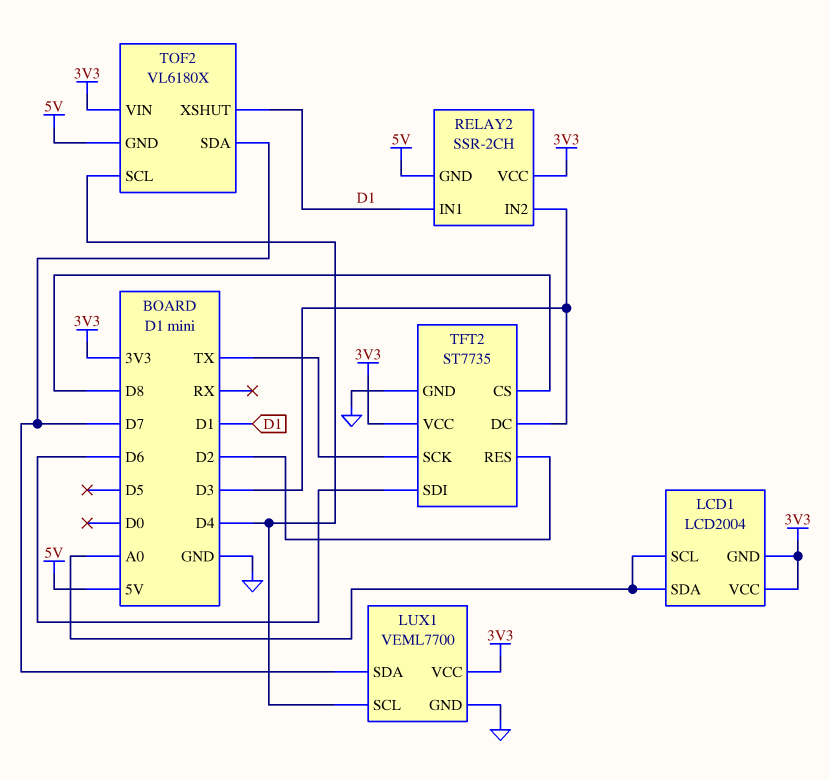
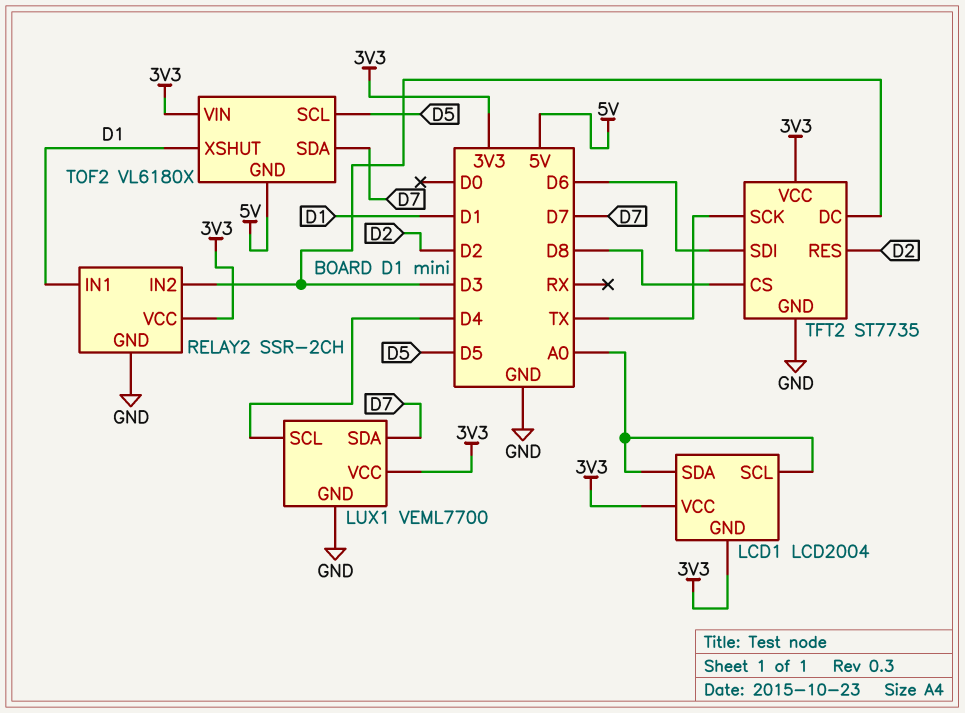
RELAY2 pin GND: 5V -> GND
TOF2 pin SCL: D4 -> D5

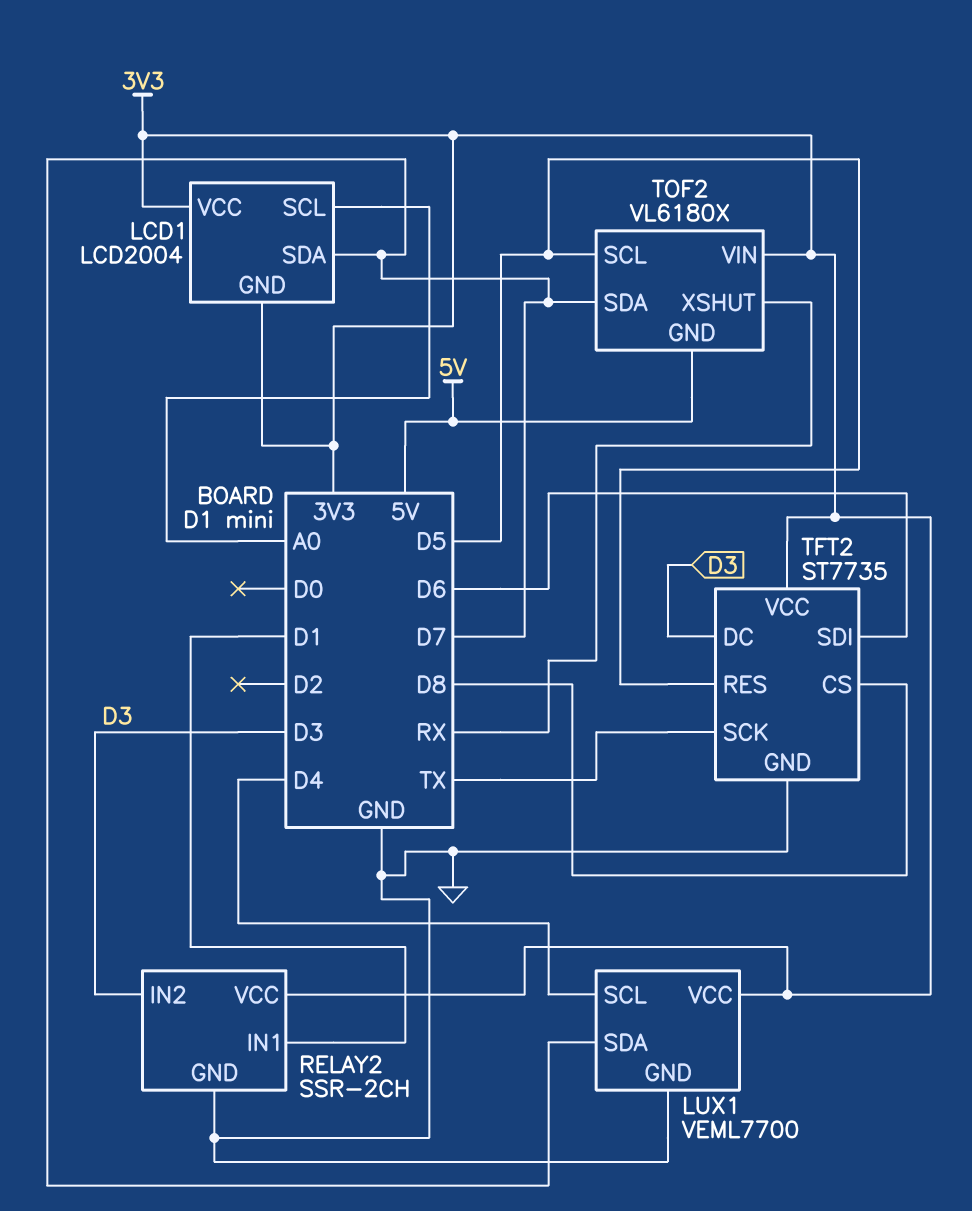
LCD1 pin SDA: A0 -> D7
TFT2 pin RES: D2 -> D5
TOF2 pin XSHUT: D1 -> RX

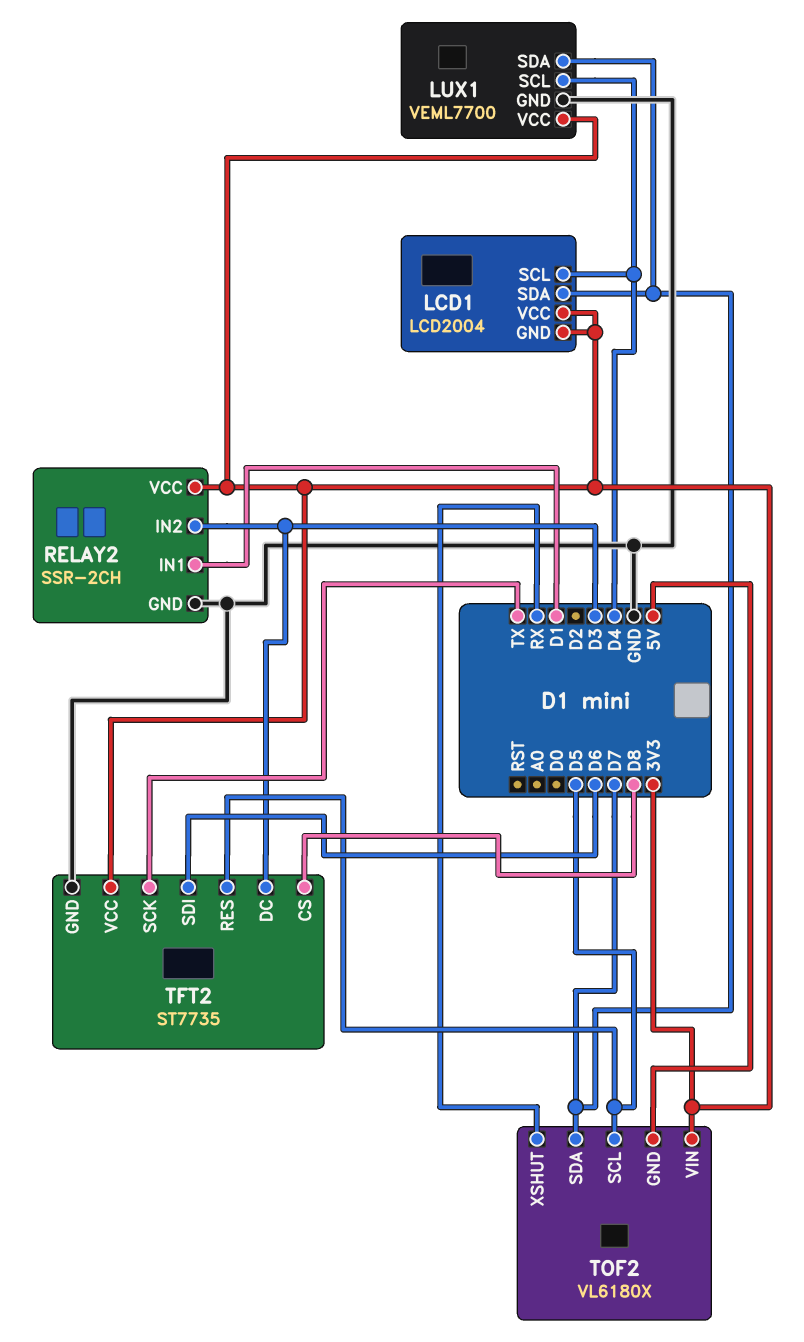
LCD1 pin SCL: A0 -> D4

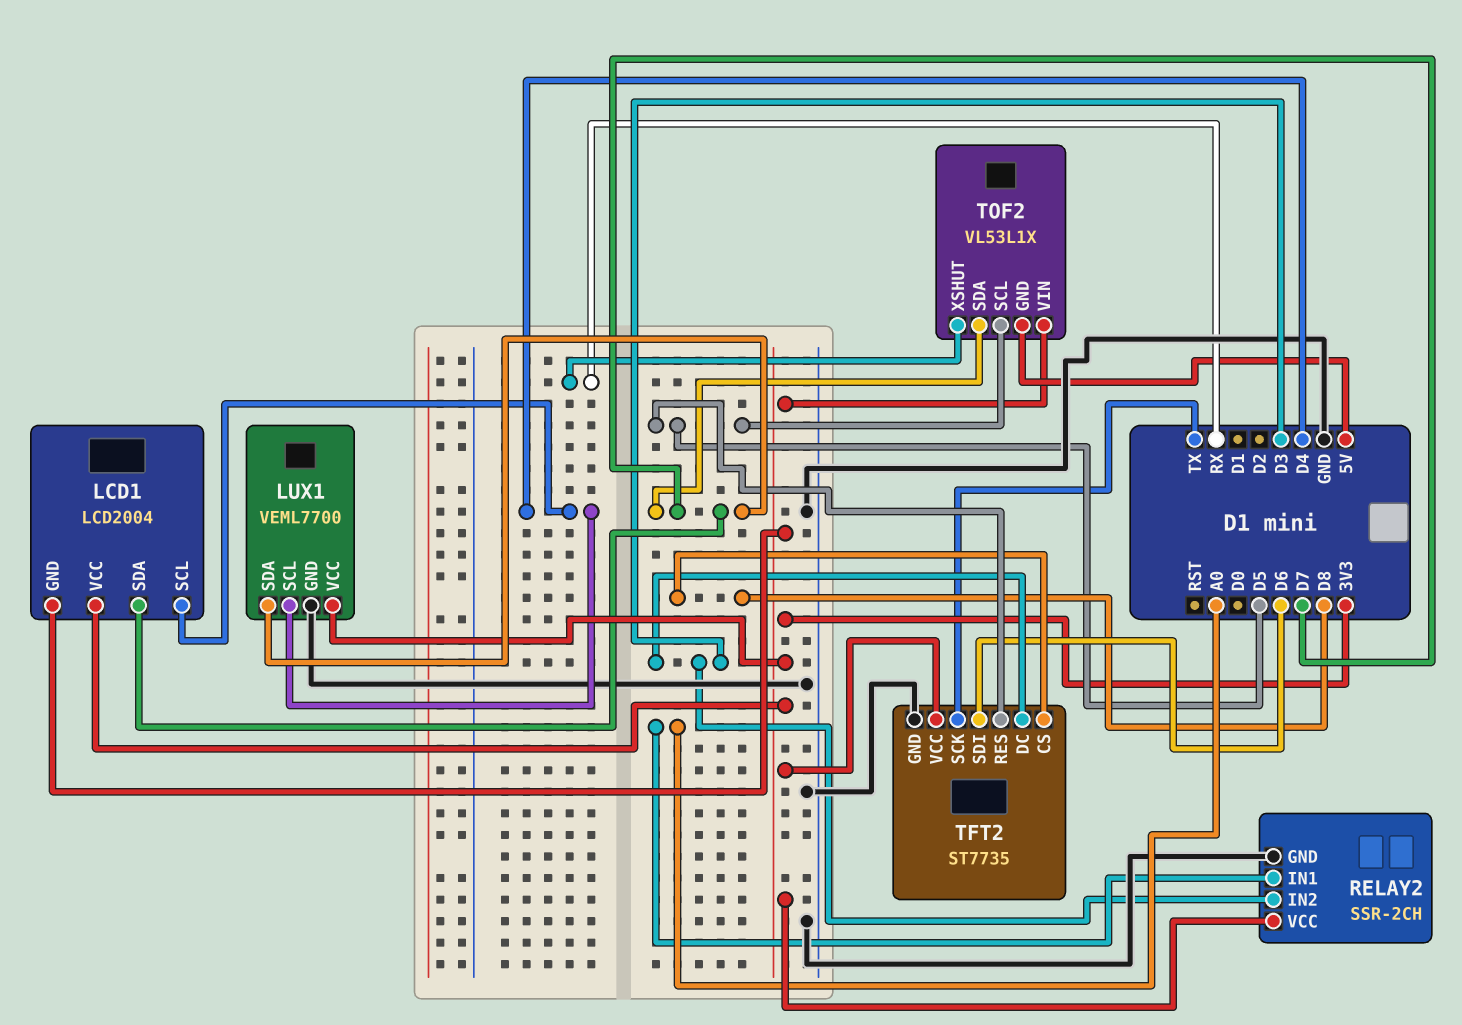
RELAY2 pin IN1: D1 -> A0
TOF2: VL6180X -> VL53L1X

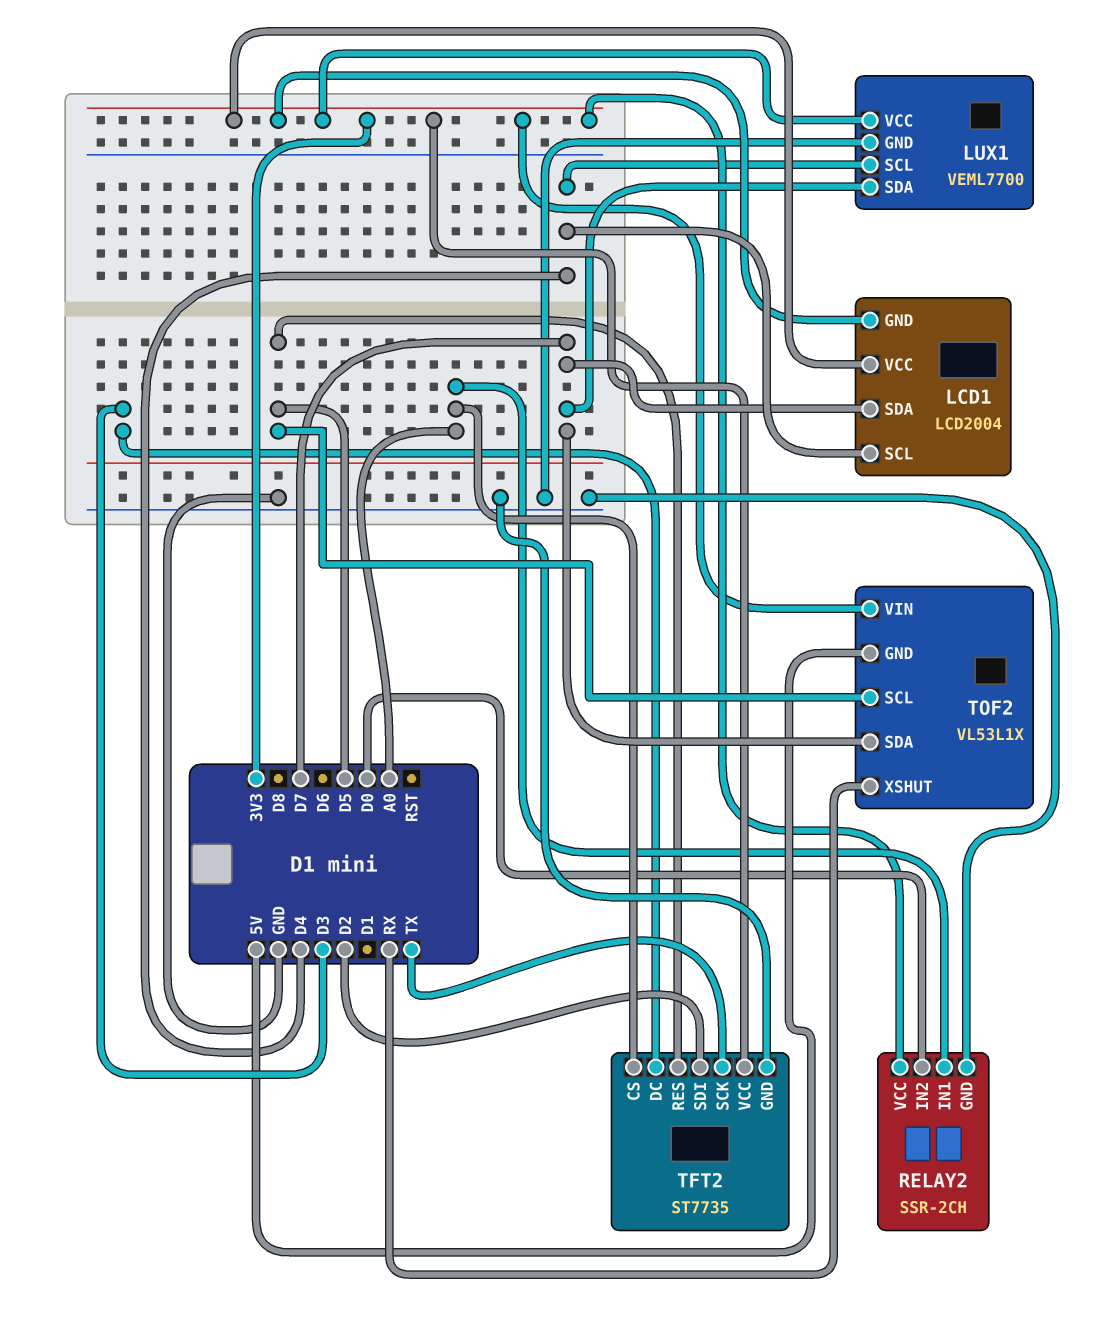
RELAY2 pin IN2: D3 -> D0
TFT2 pin CS: D8 -> A0
TFT2 pin SDI: D6 -> D2

